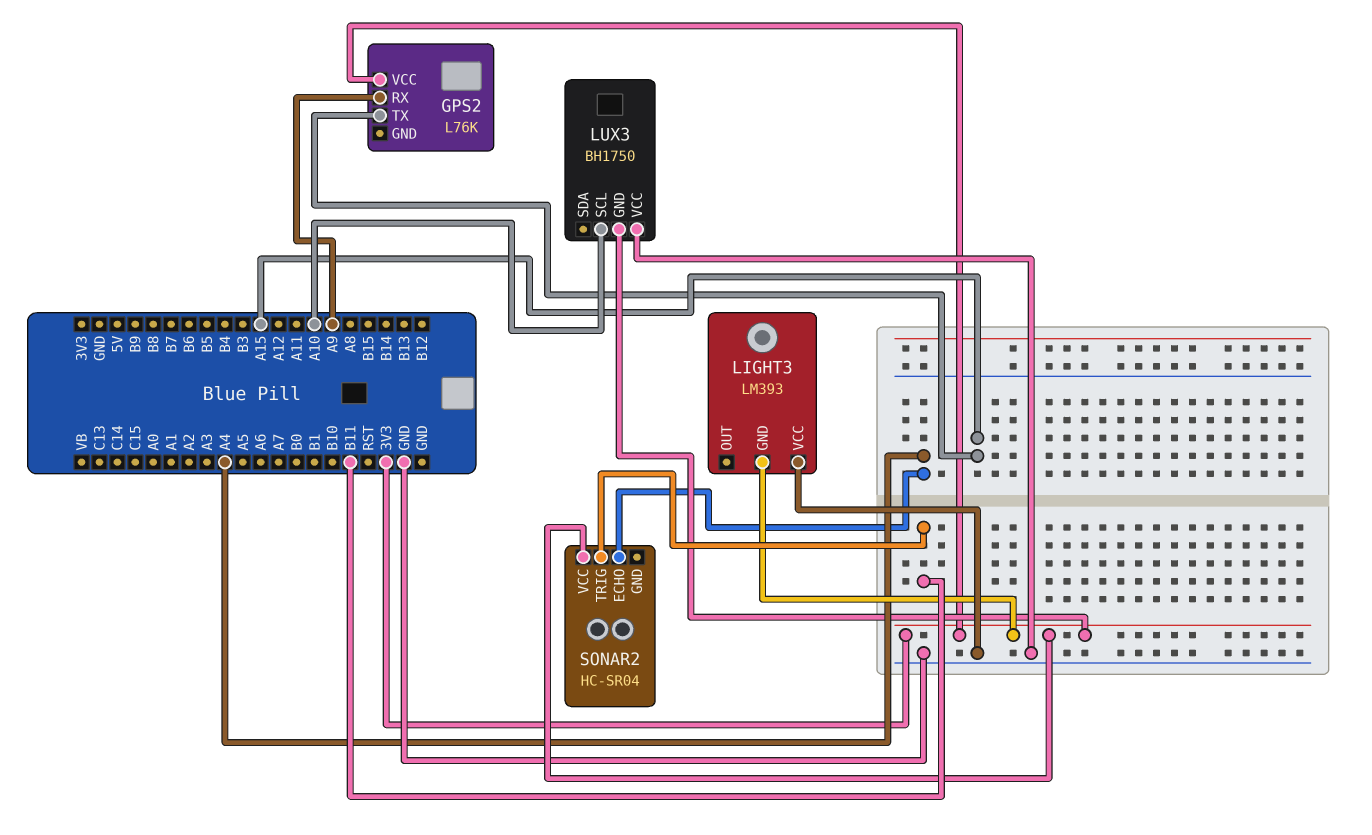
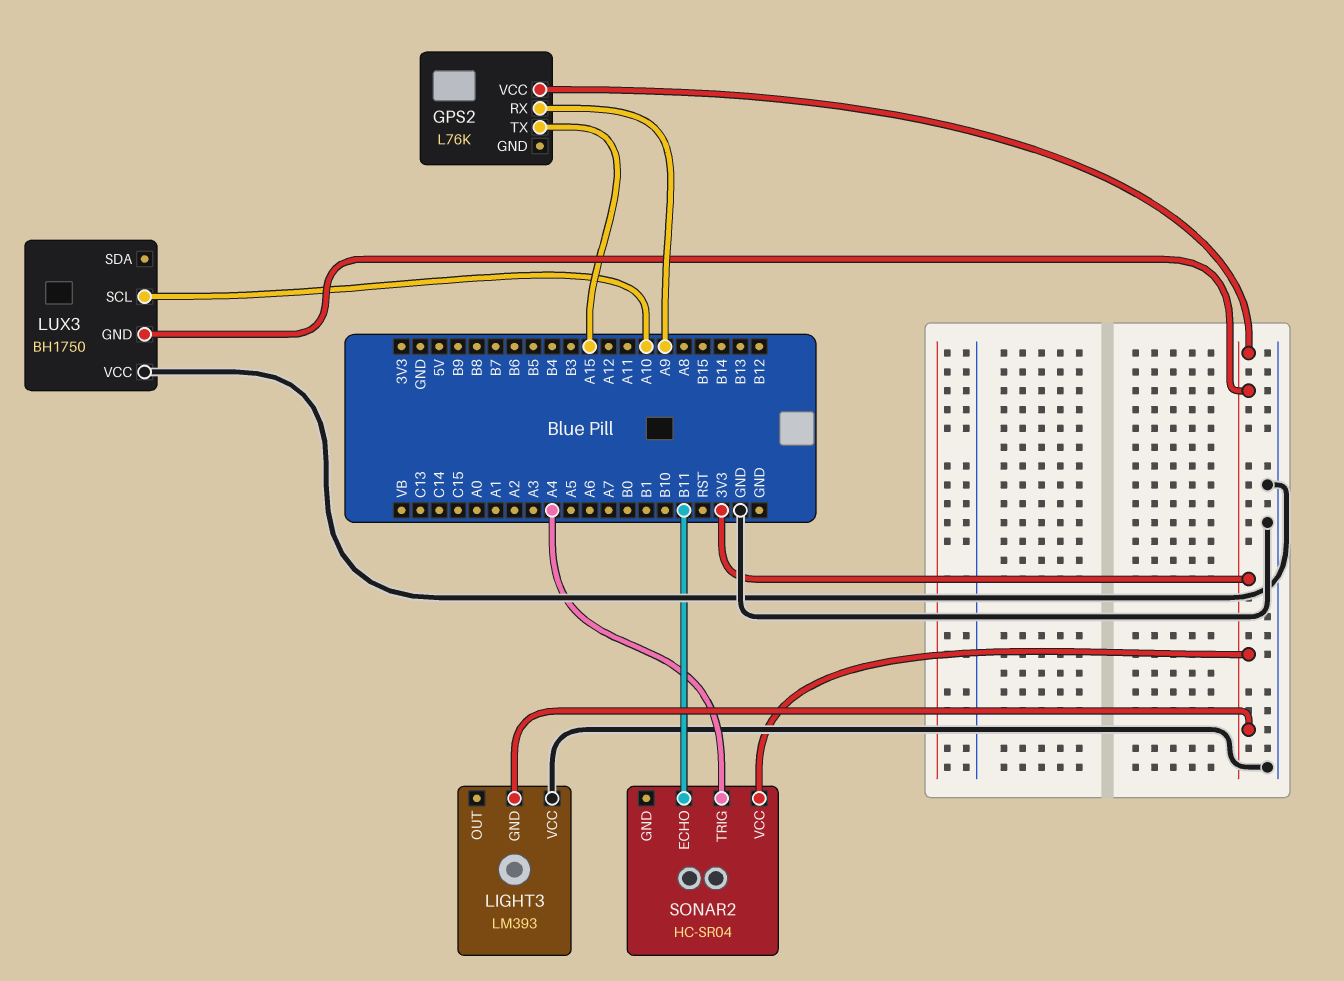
SONAR2 pin ECHO: A4 -> B11
SONAR2 pin TRIG: B11 -> A4

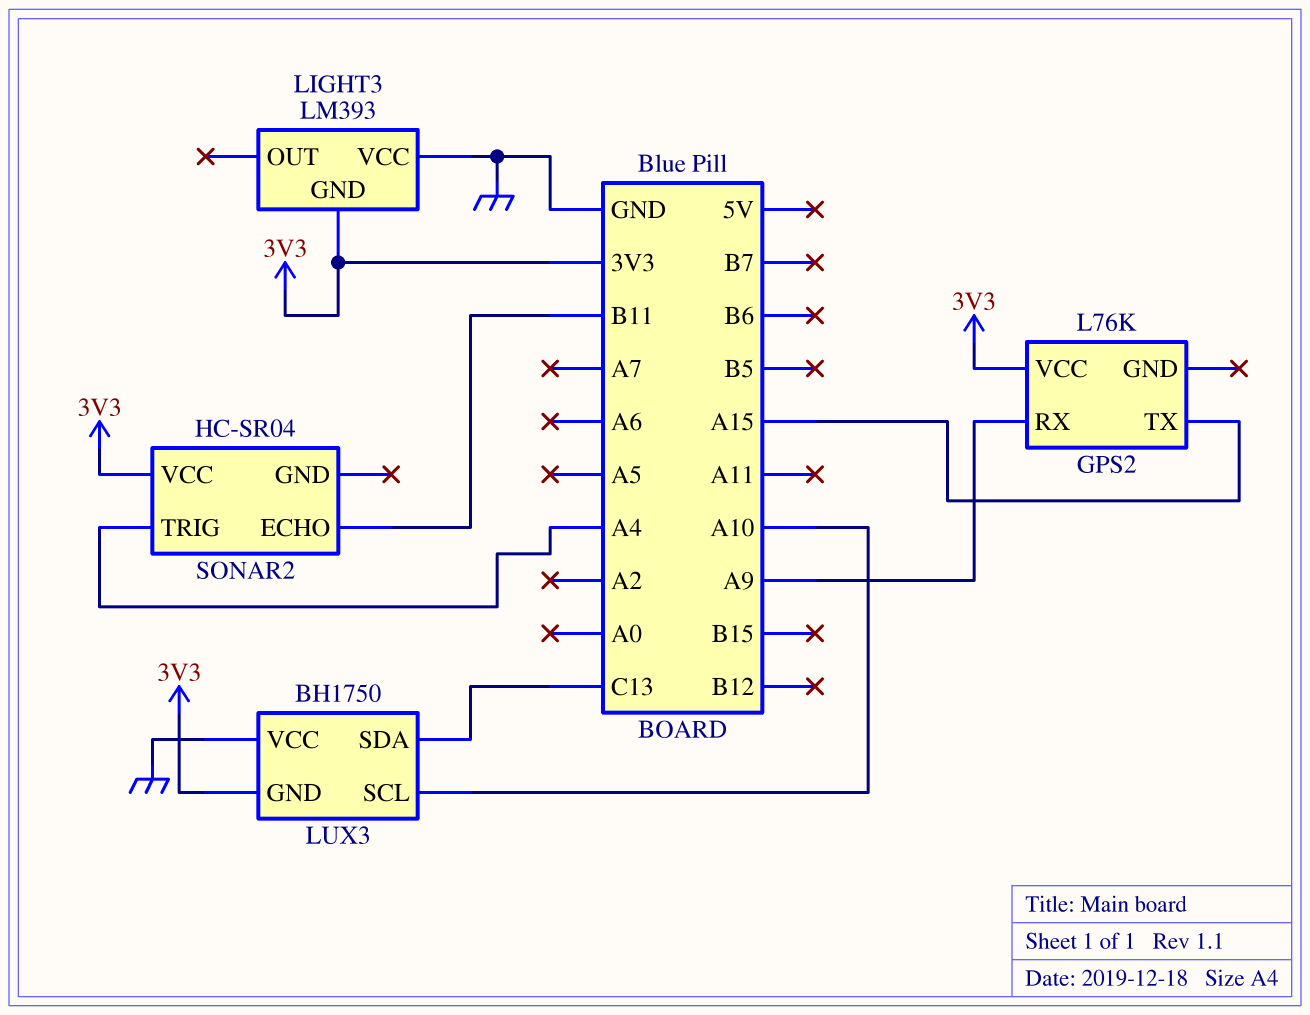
LUX3 pin SDA: none -> C13

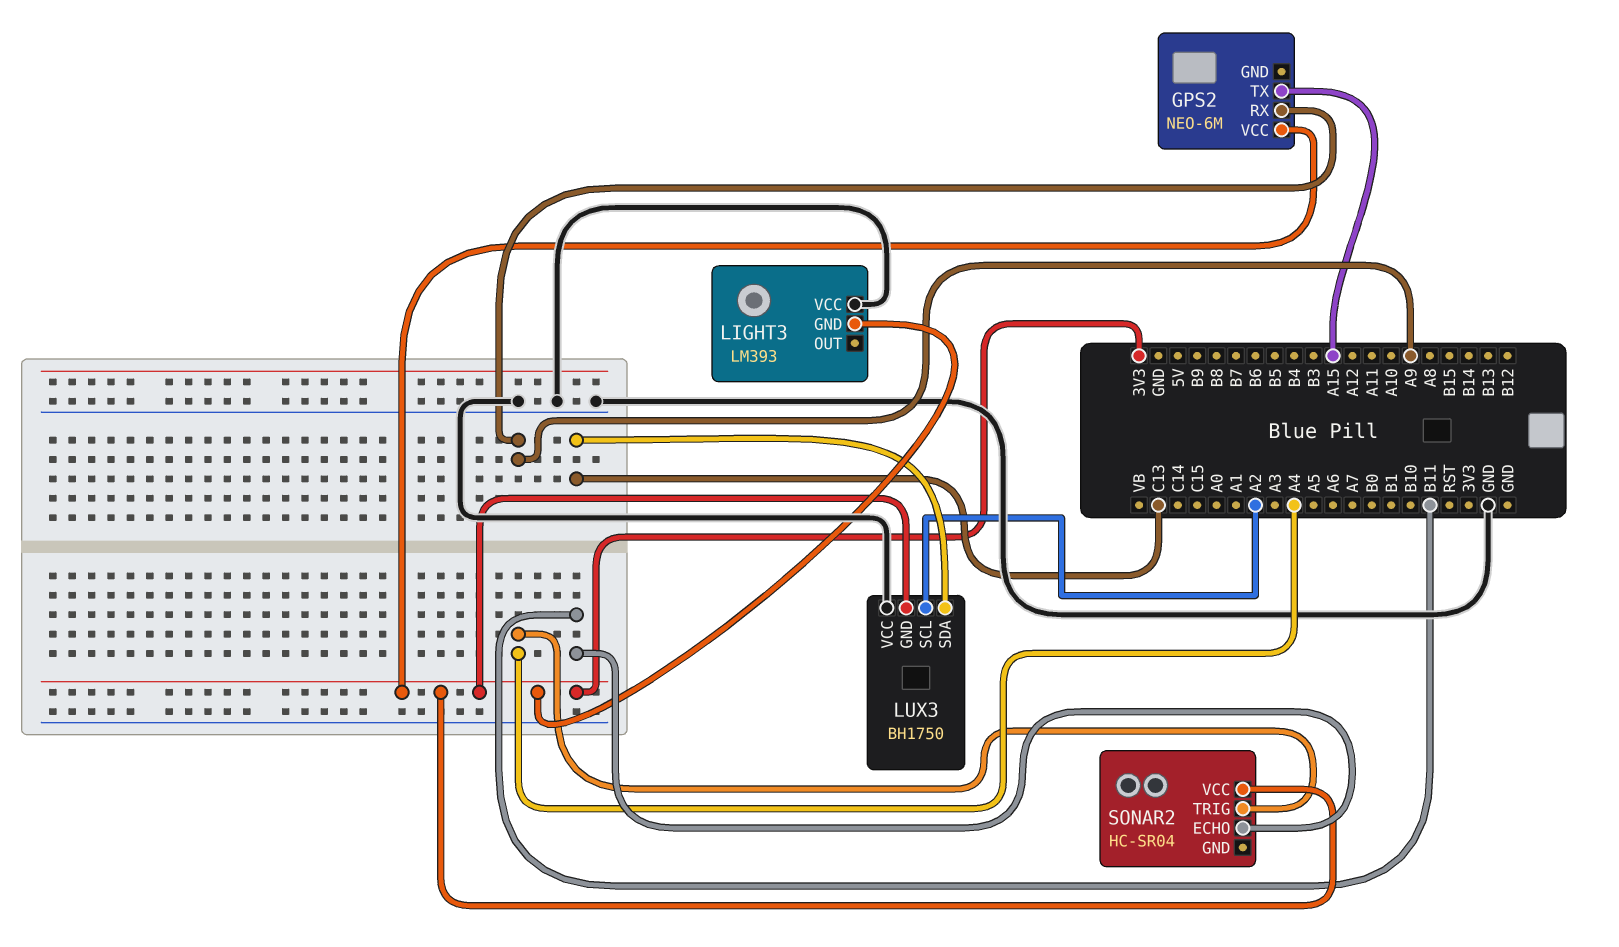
GPS2: L76K -> NEO-6M
LUX3 pin SCL: A10 -> A2

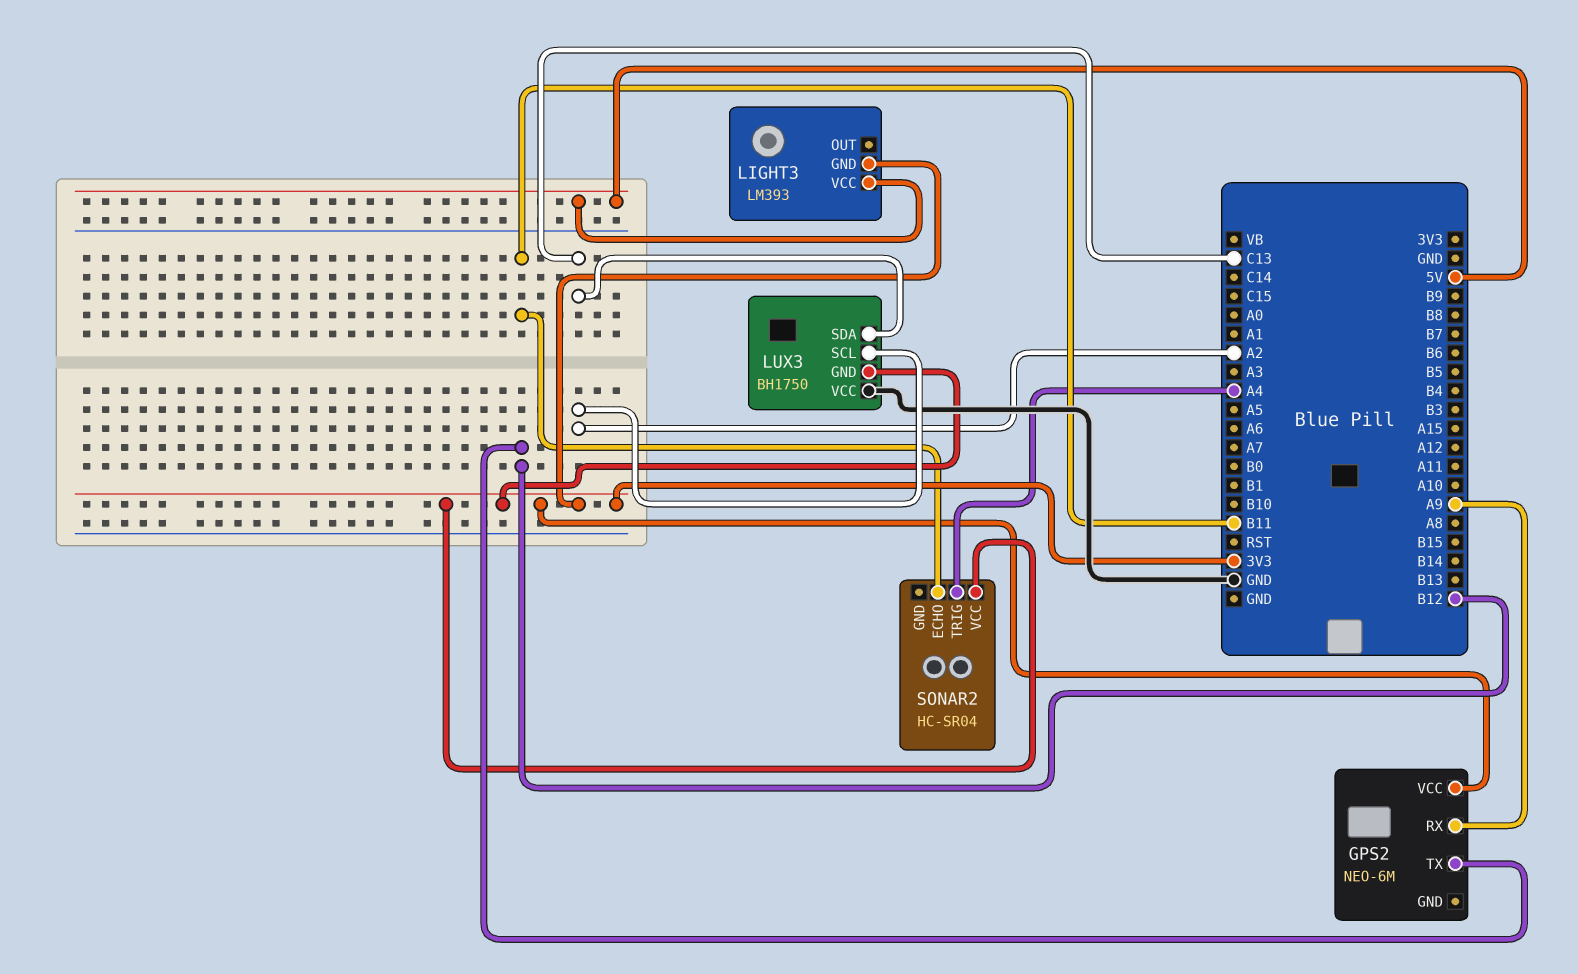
GPS2 pin TX: A15 -> B12
LIGHT3 pin VCC: GND -> 5V

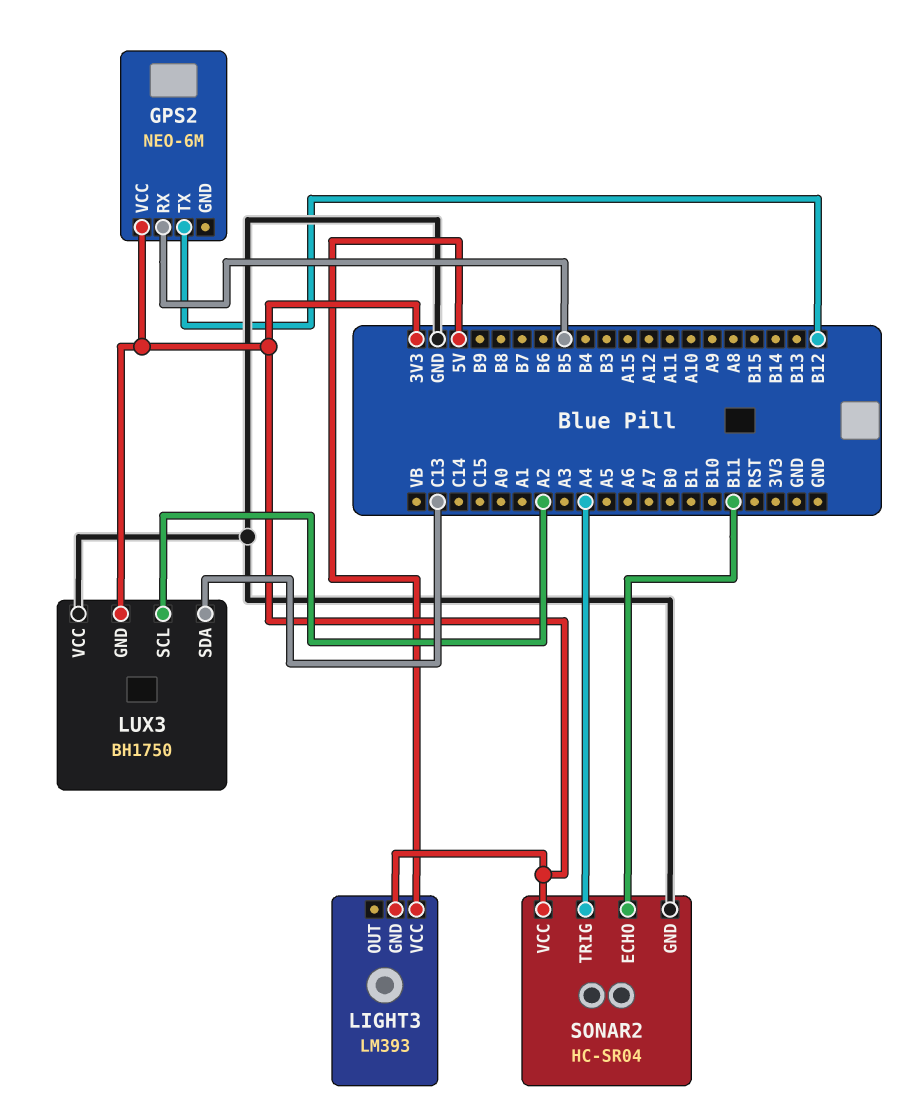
GPS2 pin RX: A9 -> B5
SONAR2 pin GND: none -> GND

